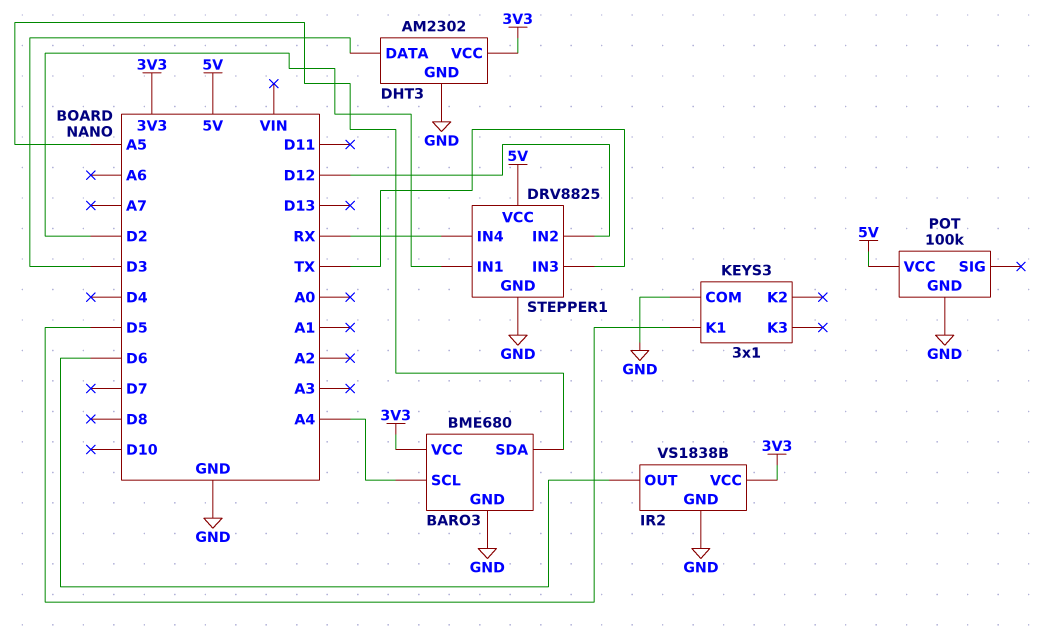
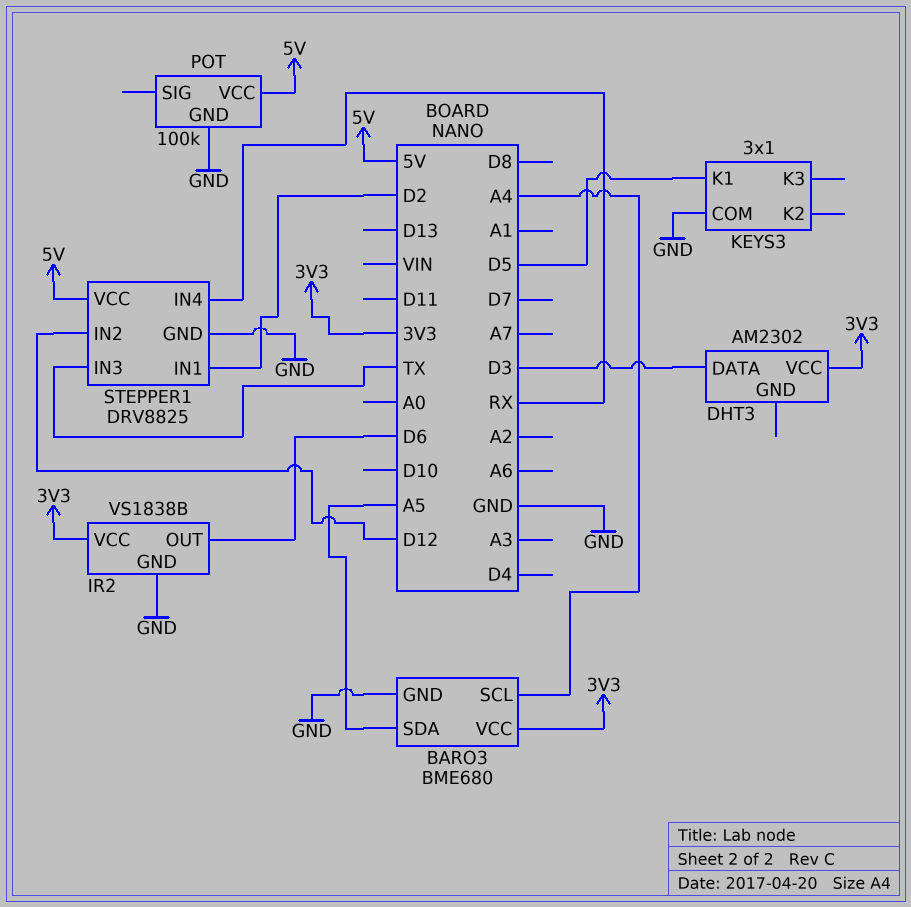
DHT3 pin GND: GND -> none

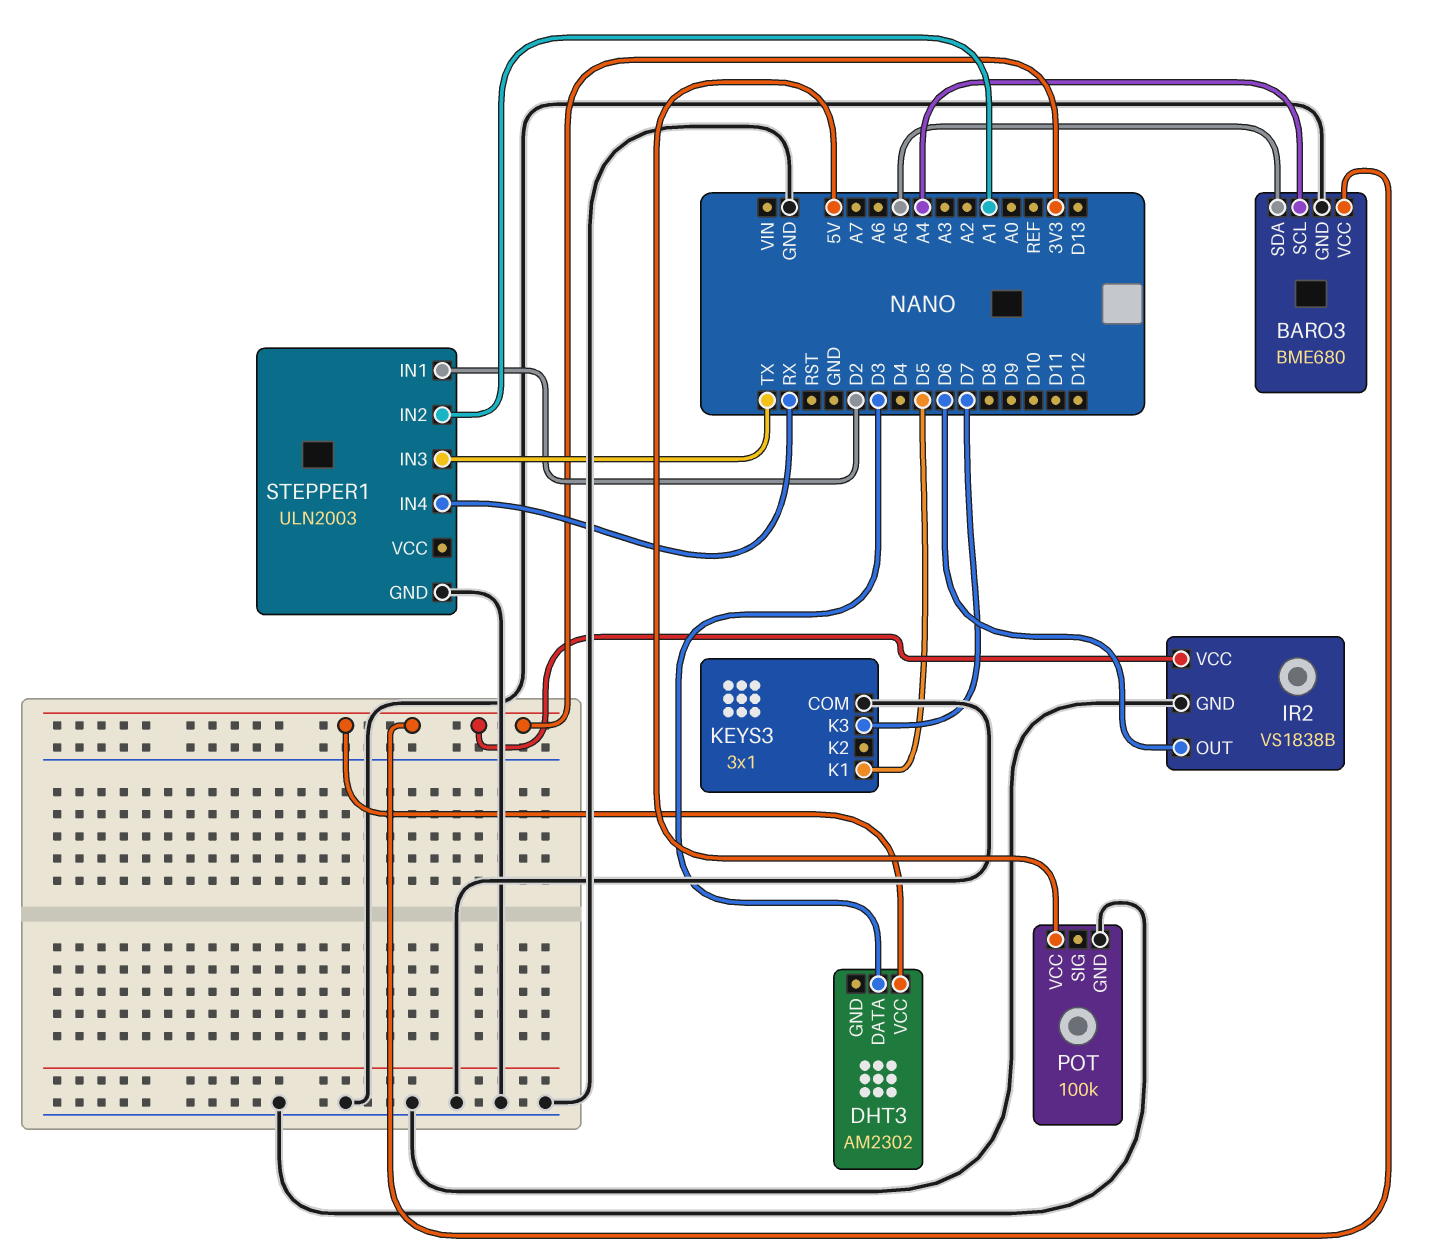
KEYS3 pin K3: none -> D7
STEPPER1: DRV8825 -> ULN2003
STEPPER1 pin IN2: D12 -> A1
STEPPER1 pin VCC: 5V -> none

